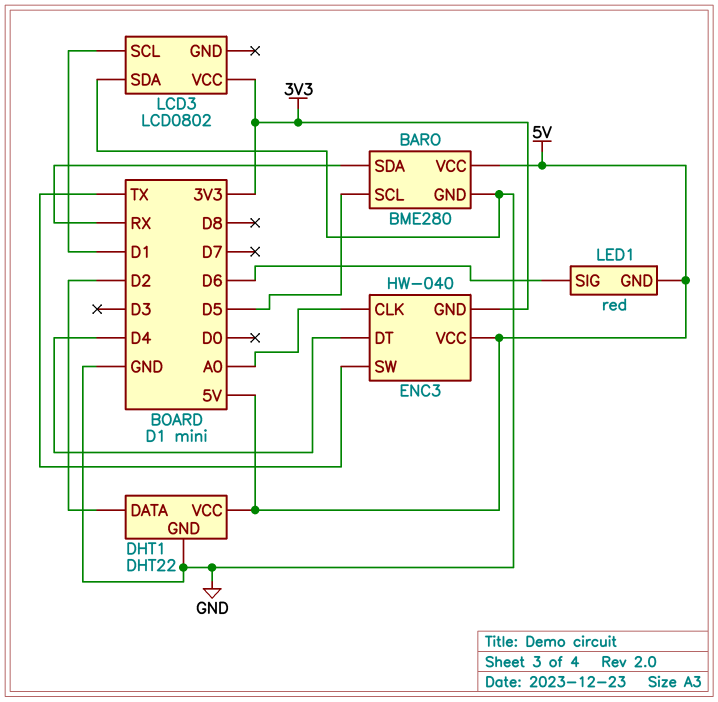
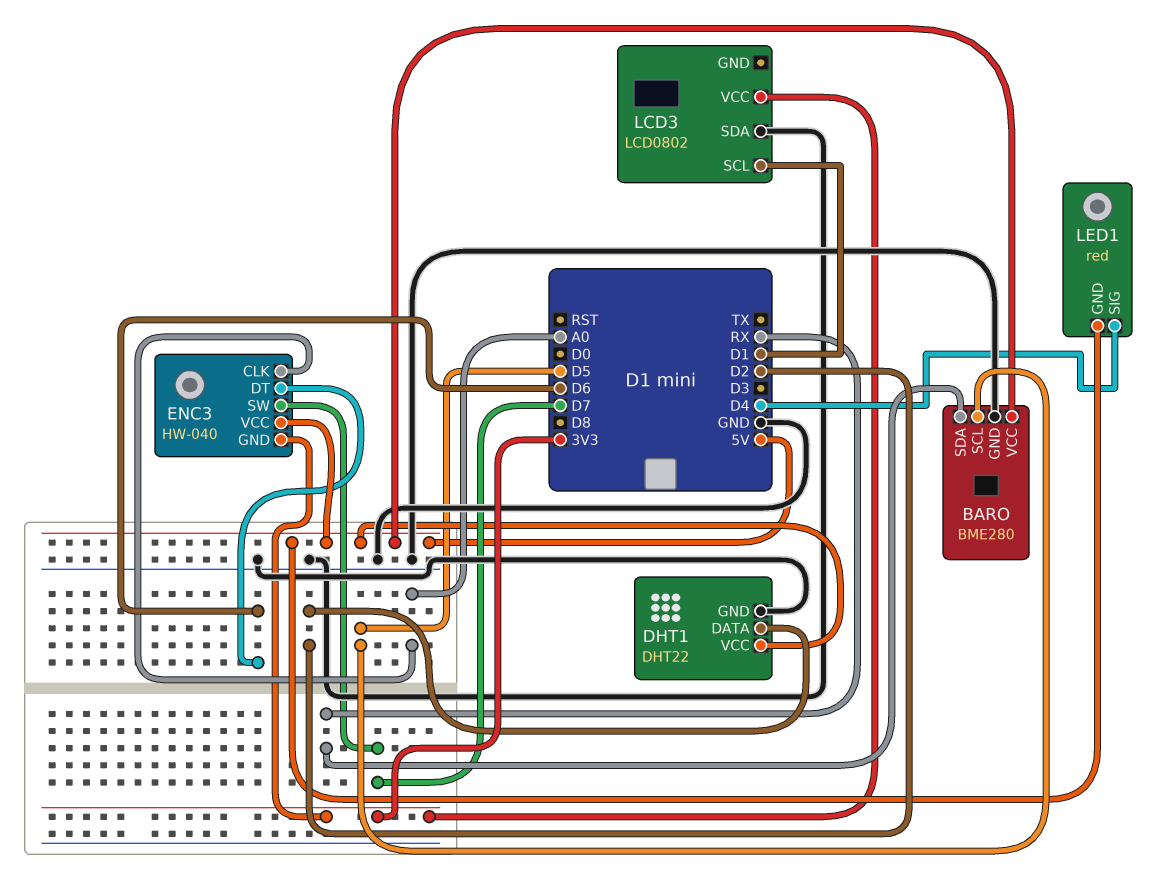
ENC3 pin DT: D4 -> D6
ENC3 pin SW: TX -> D7
LED1 pin SIG: D6 -> D4

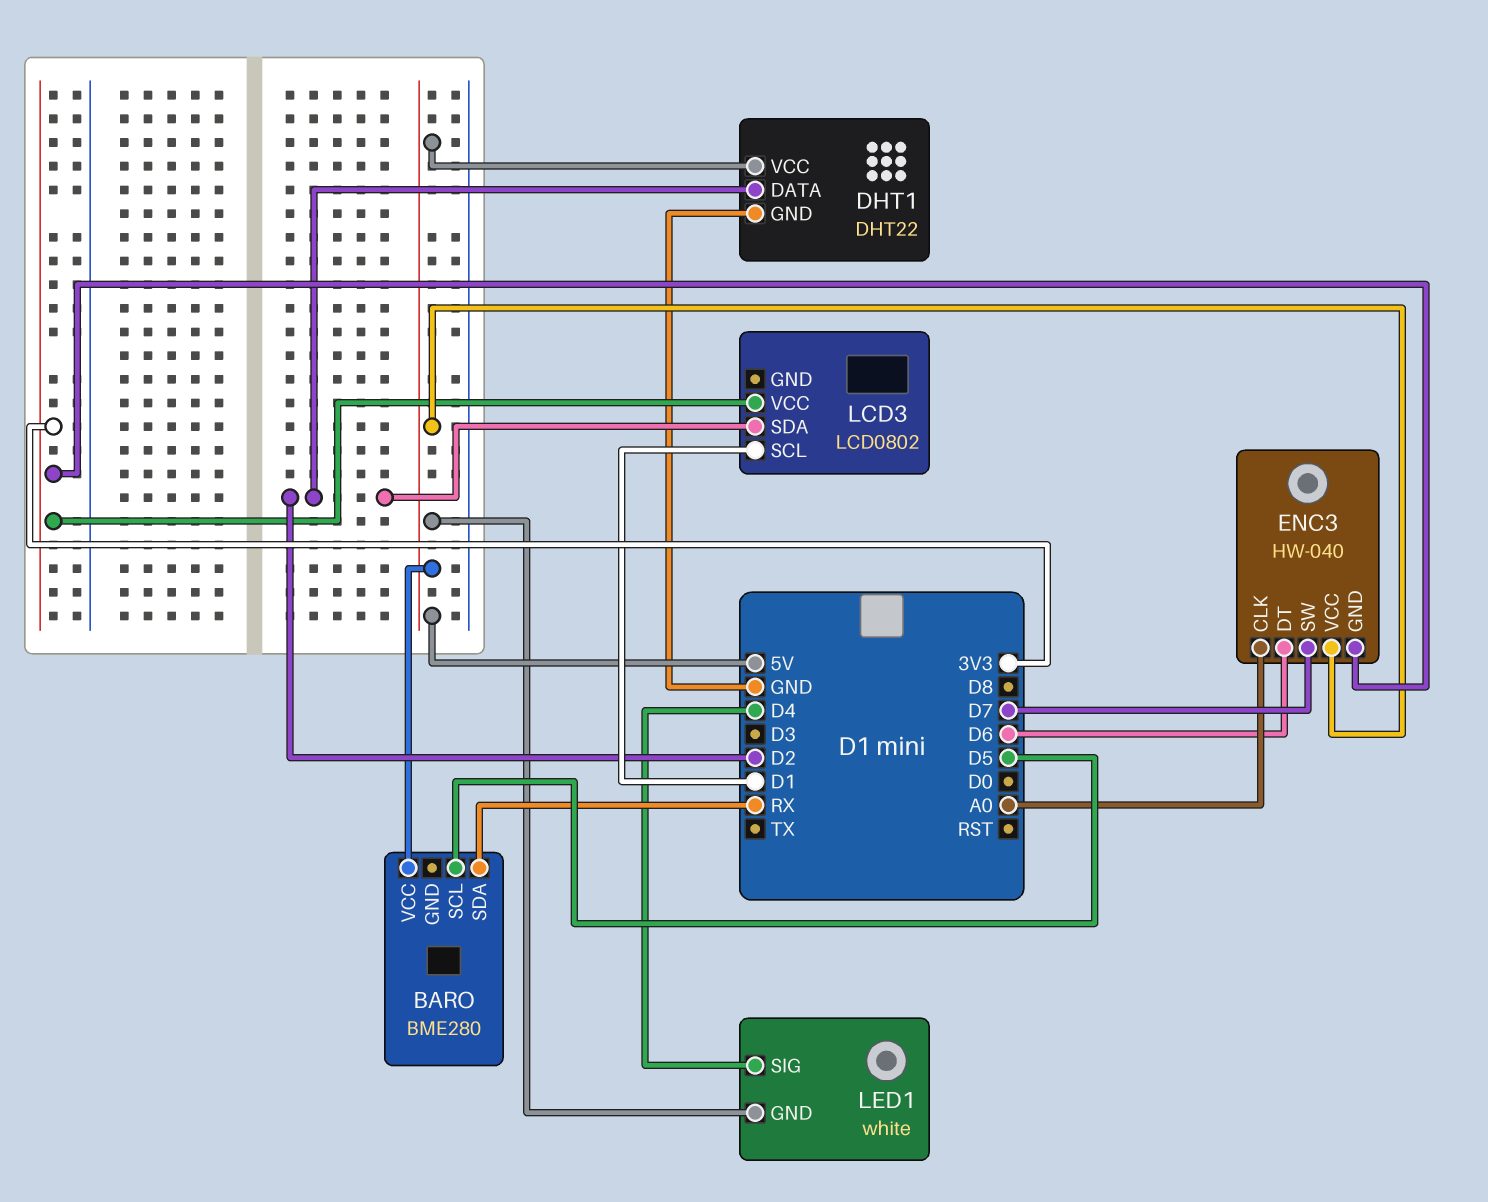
BARO pin GND: GND -> none
LCD3 pin SDA: GND -> D2
LED1: red -> white

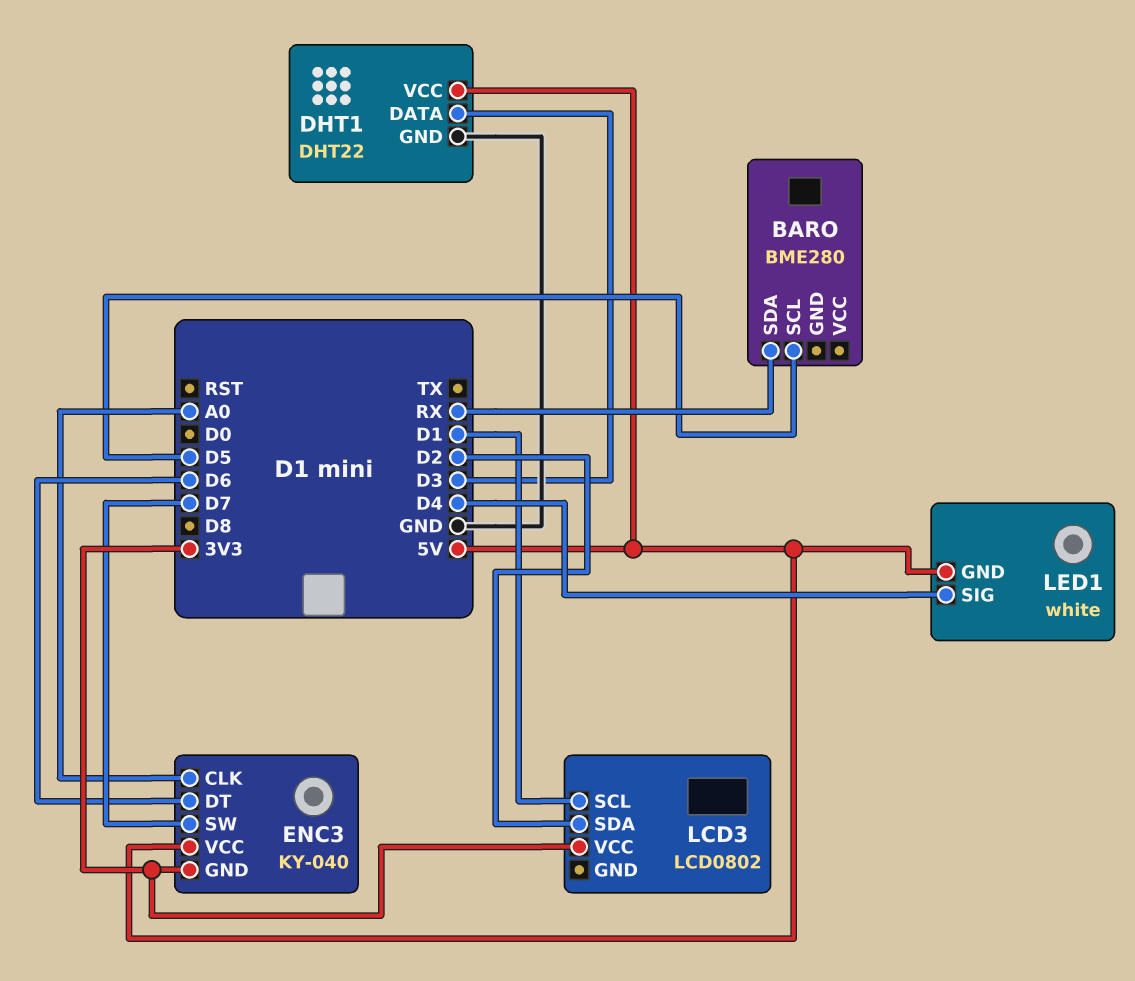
BARO pin VCC: 5V -> none
DHT1 pin DATA: D2 -> D3
ENC3: HW-040 -> KY-040

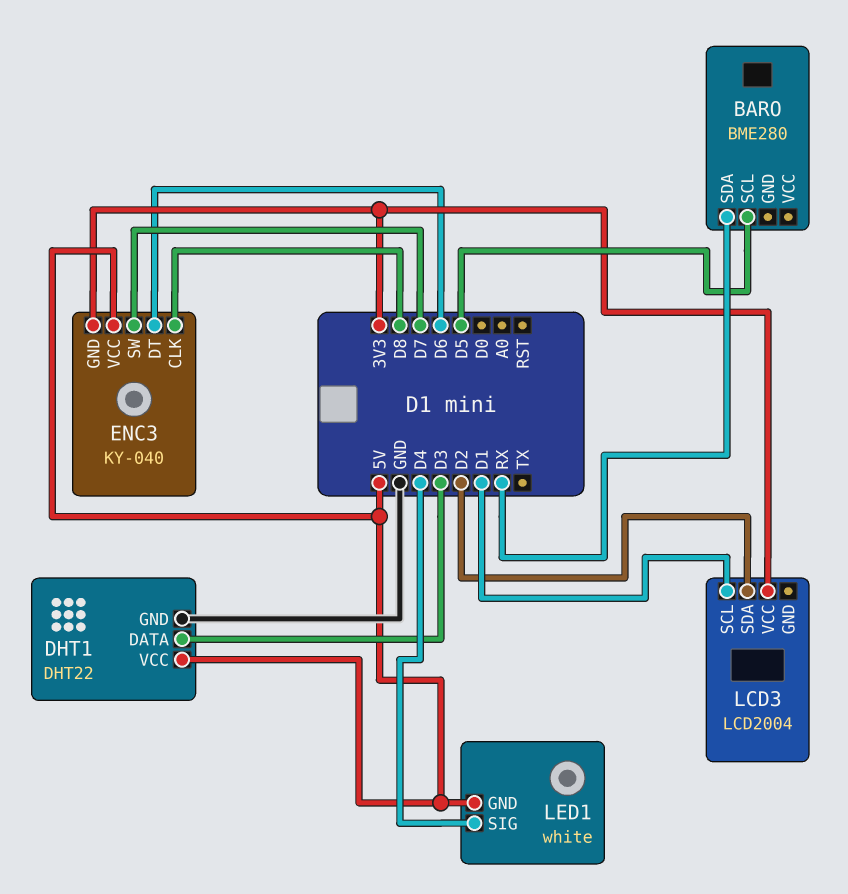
ENC3 pin CLK: A0 -> D8
LCD3: LCD0802 -> LCD2004

